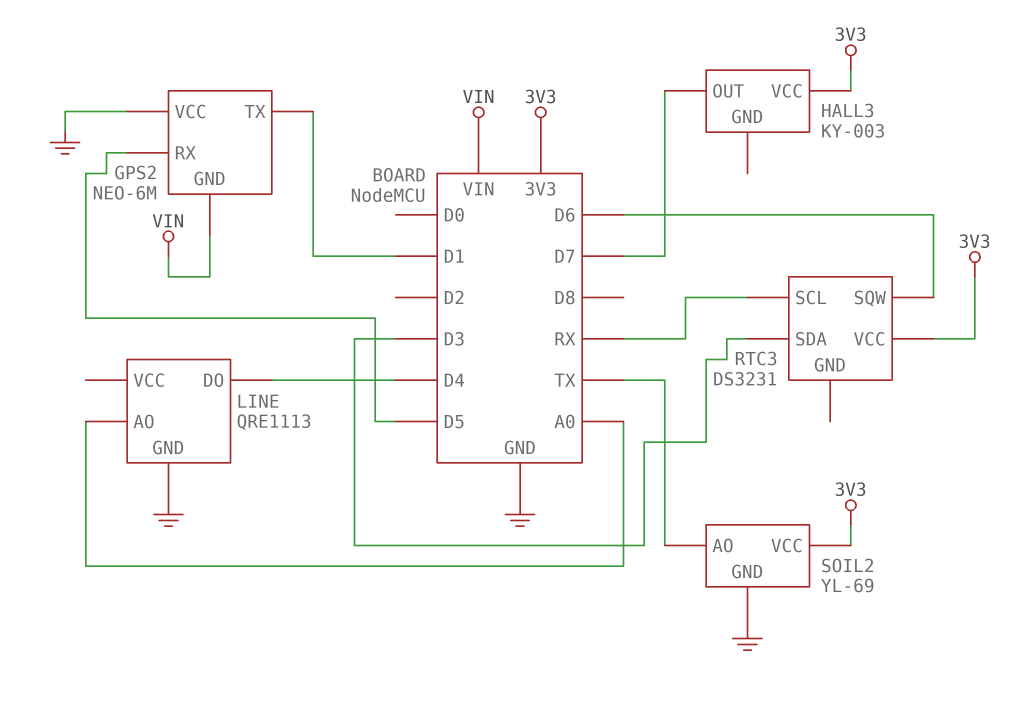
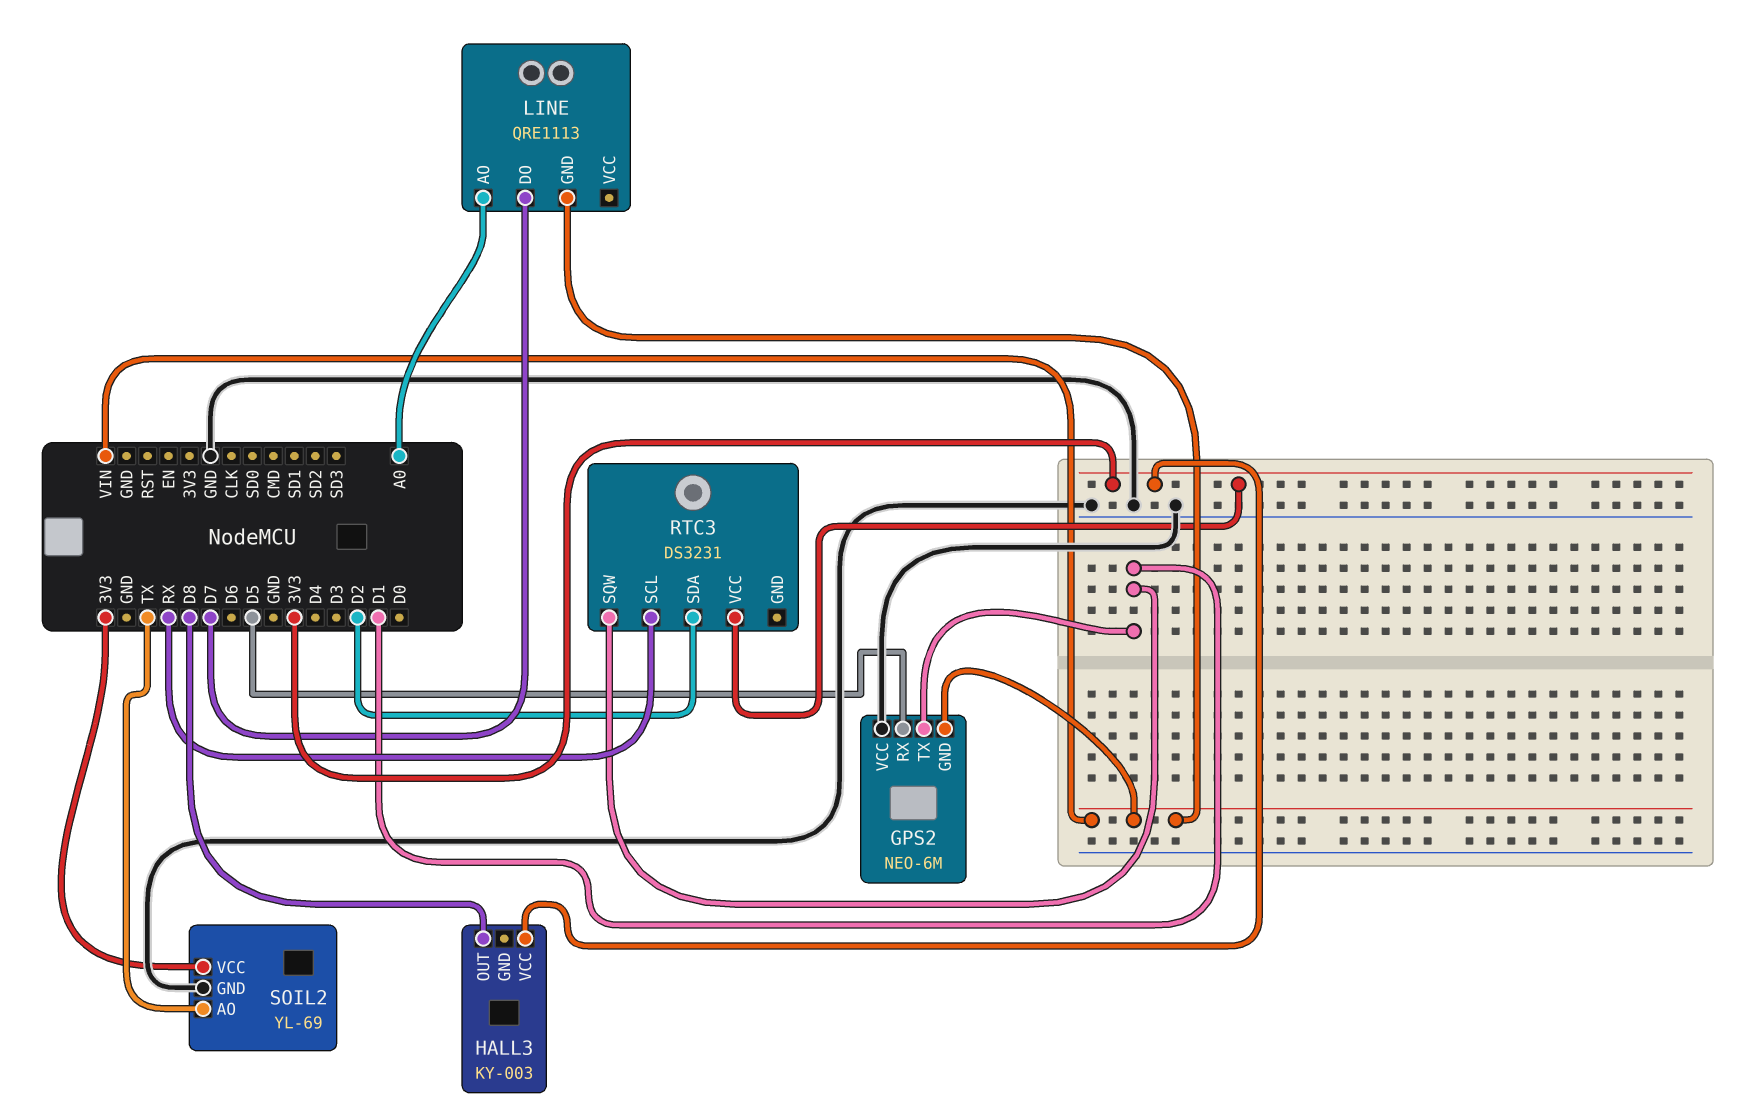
HALL3 pin OUT: D7 -> D8
LINE pin DO: D4 -> D7
LINE pin GND: GND -> VIN
RTC3 pin SDA: D3 -> D2
RTC3 pin SQW: D6 -> D1

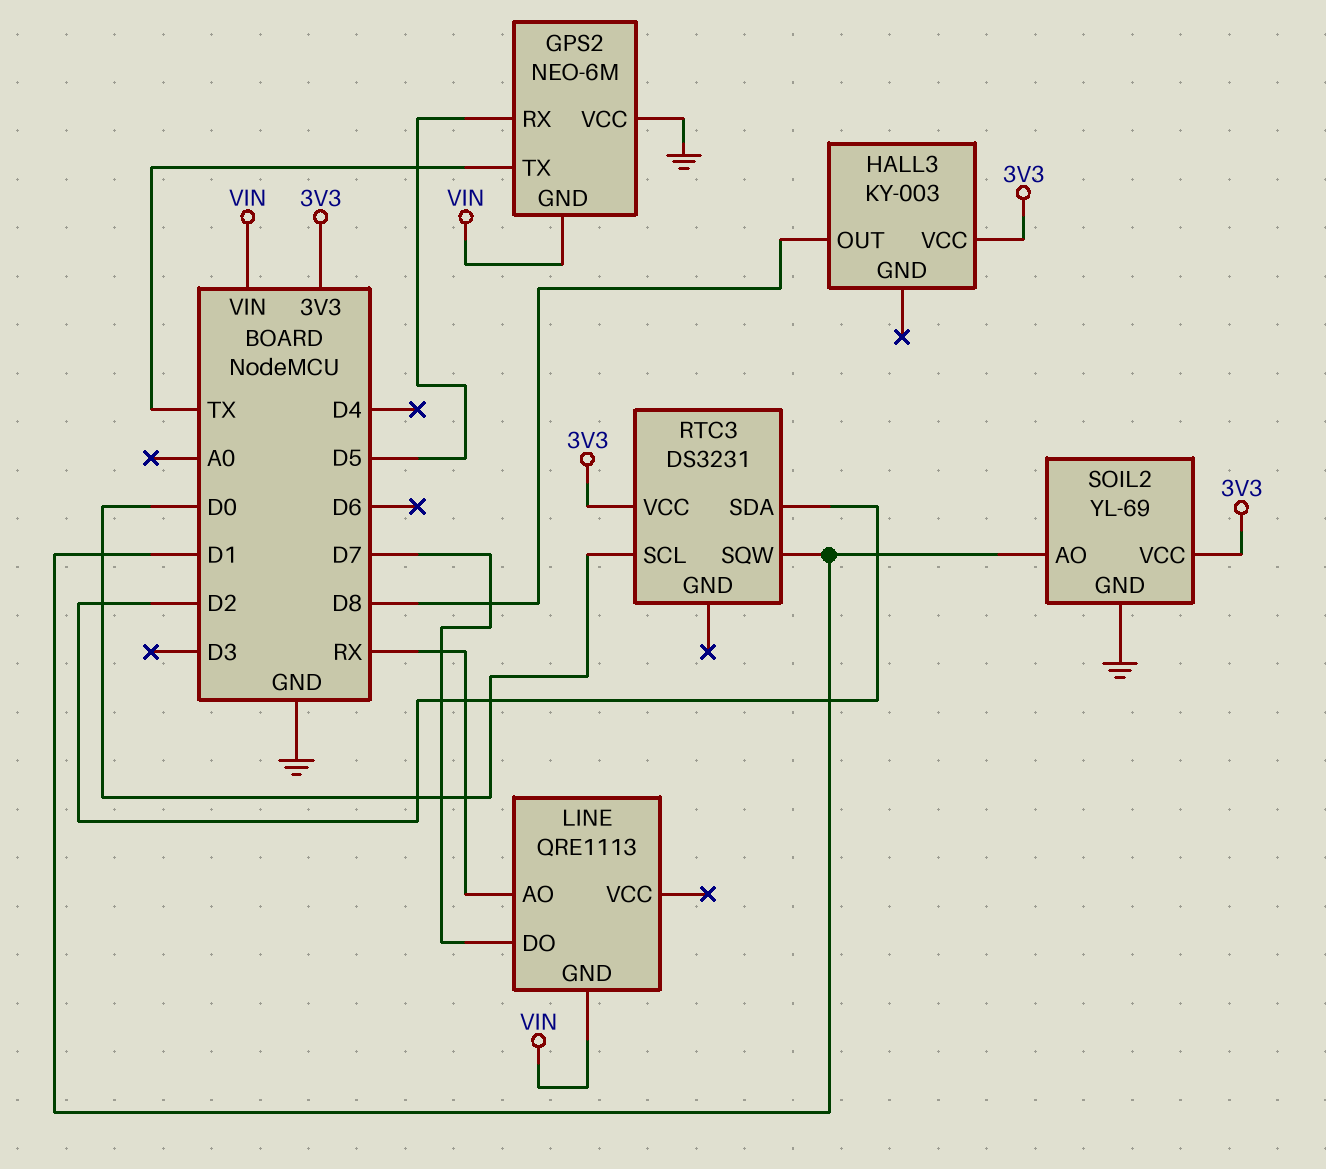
GPS2 pin TX: D1 -> TX
LINE pin AO: A0 -> RX
RTC3 pin SCL: RX -> D0
SOIL2 pin AO: TX -> D1

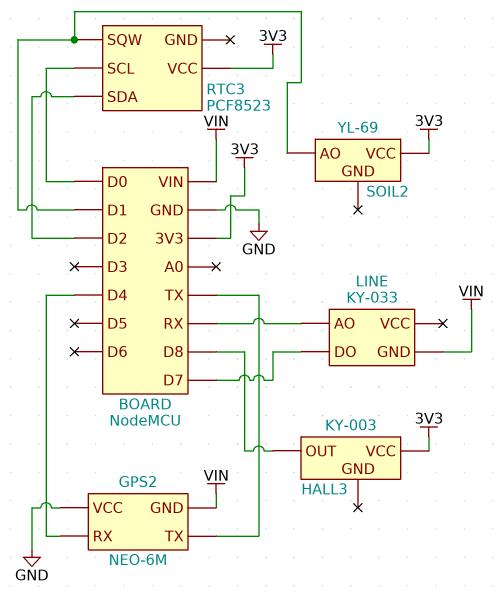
GPS2 pin RX: D5 -> D4
LINE: QRE1113 -> KY-033
RTC3: DS3231 -> PCF8523
SOIL2 pin GND: GND -> none

